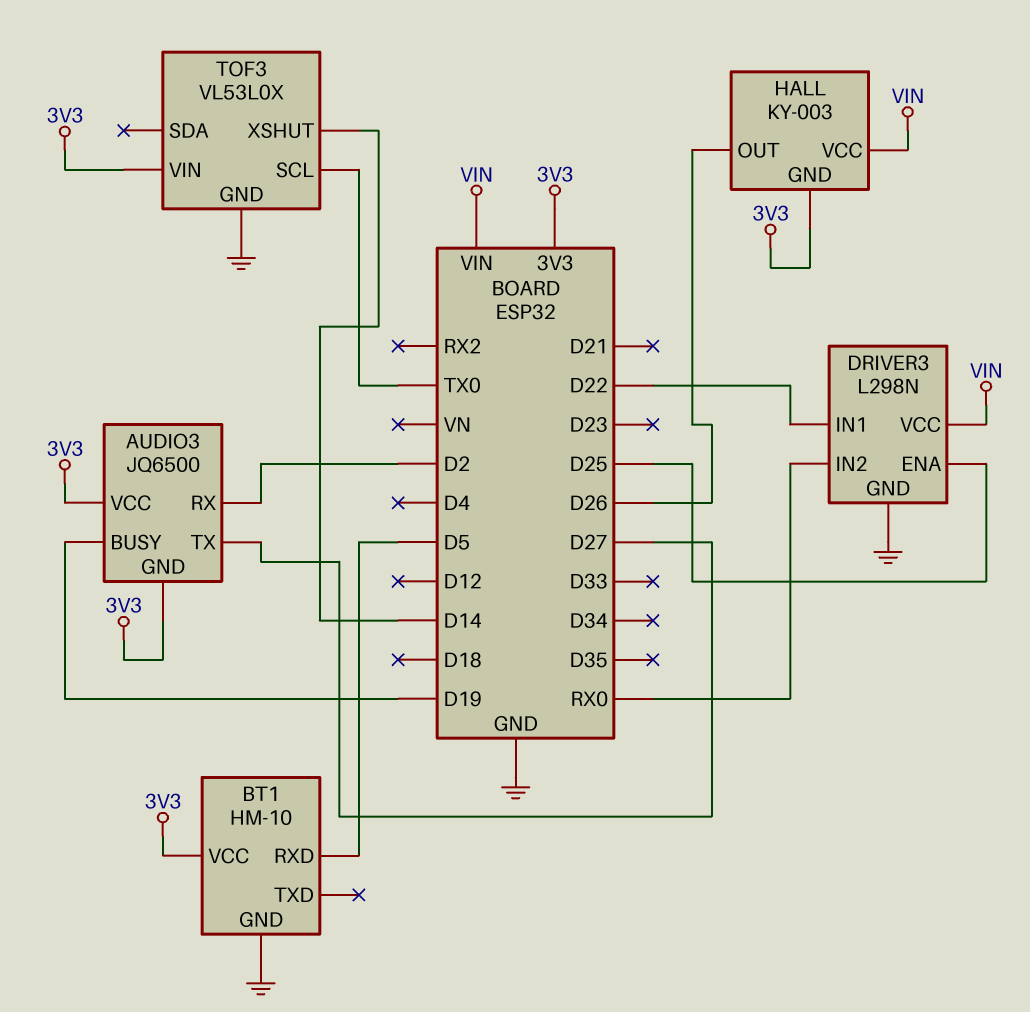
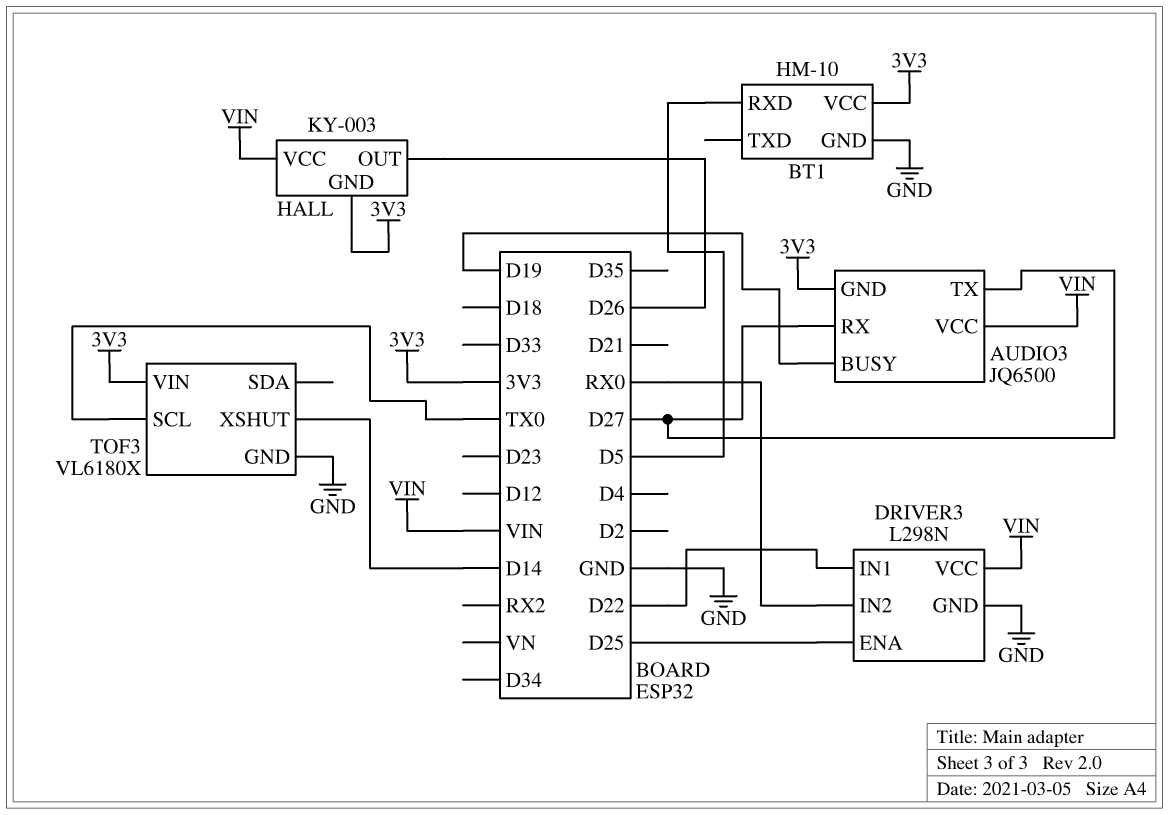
AUDIO3 pin RX: D2 -> D27
AUDIO3 pin VCC: 3V3 -> VIN
TOF3: VL53L0X -> VL6180X

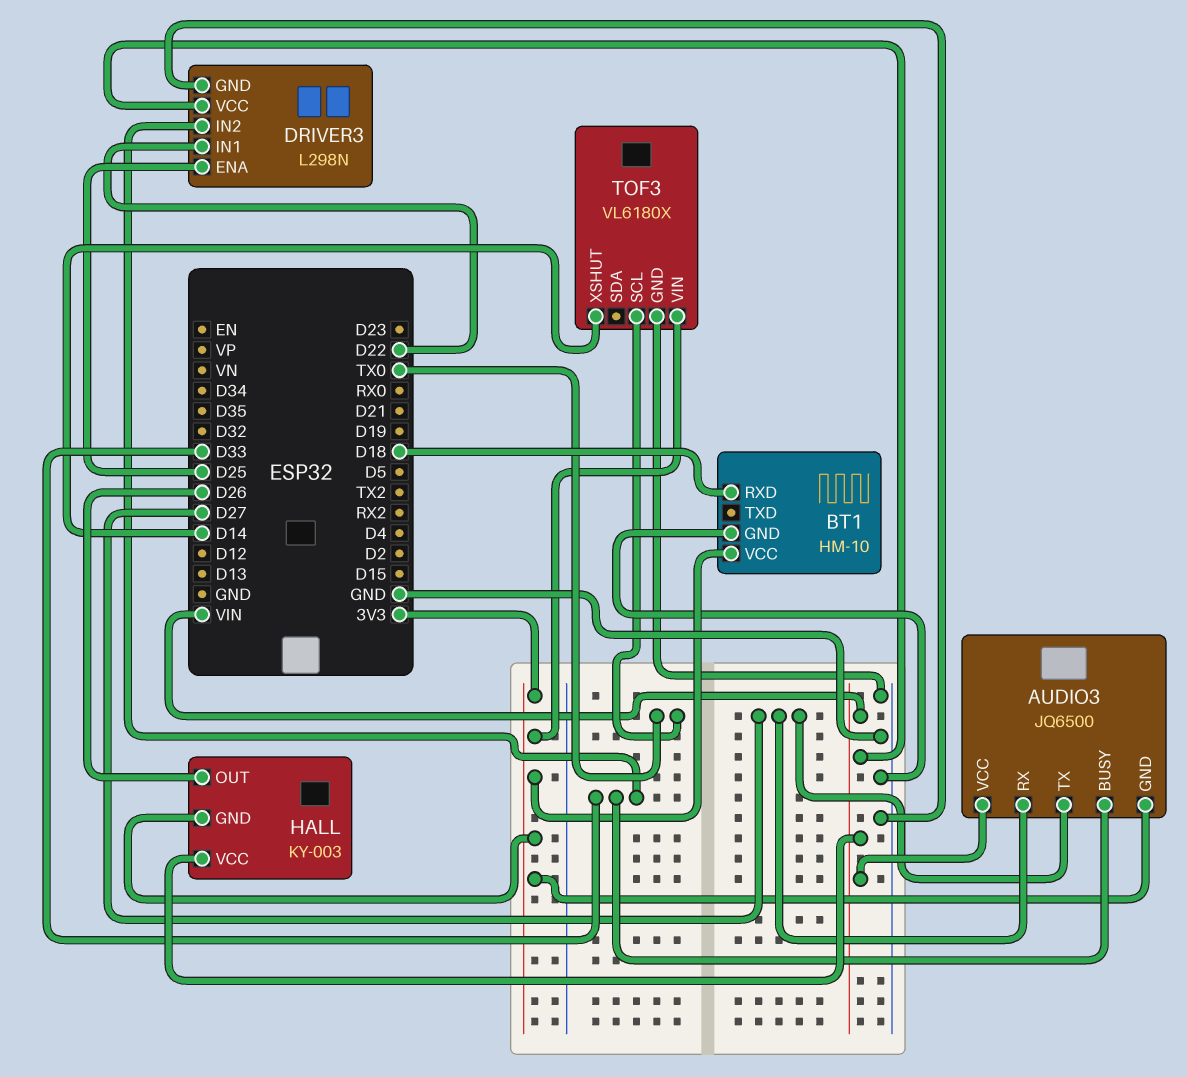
AUDIO3 pin BUSY: D19 -> D33
BT1 pin RXD: D5 -> D18
DRIVER3 pin IN2: RX0 -> D33

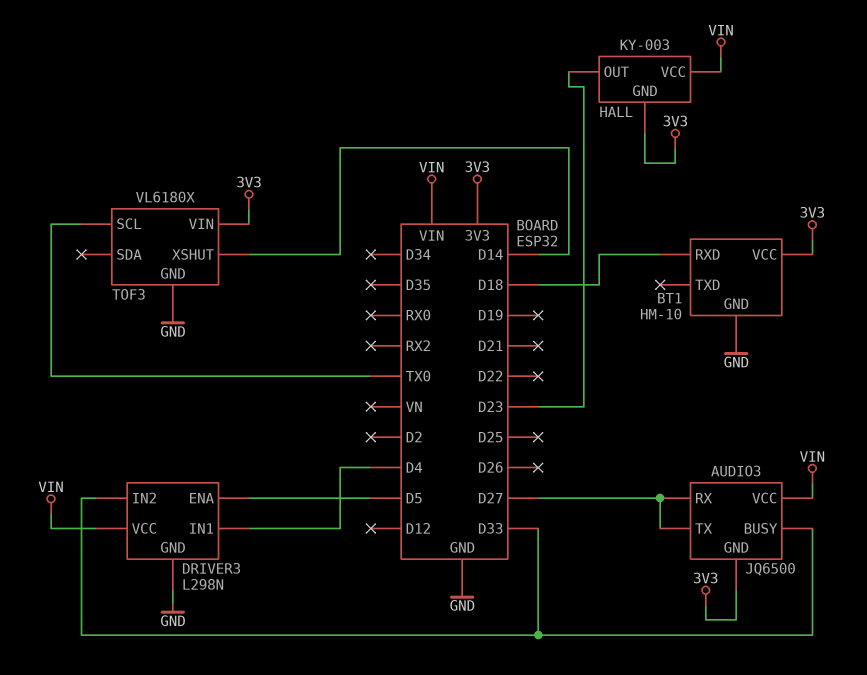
DRIVER3 pin ENA: D25 -> D5
DRIVER3 pin IN1: D22 -> D4
HALL pin OUT: D26 -> D23

